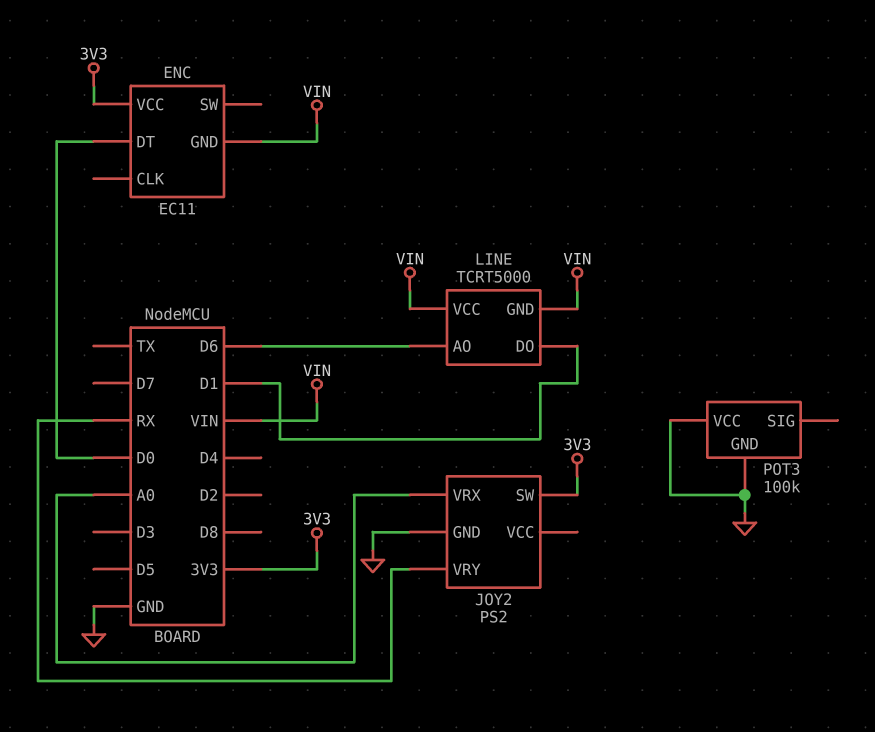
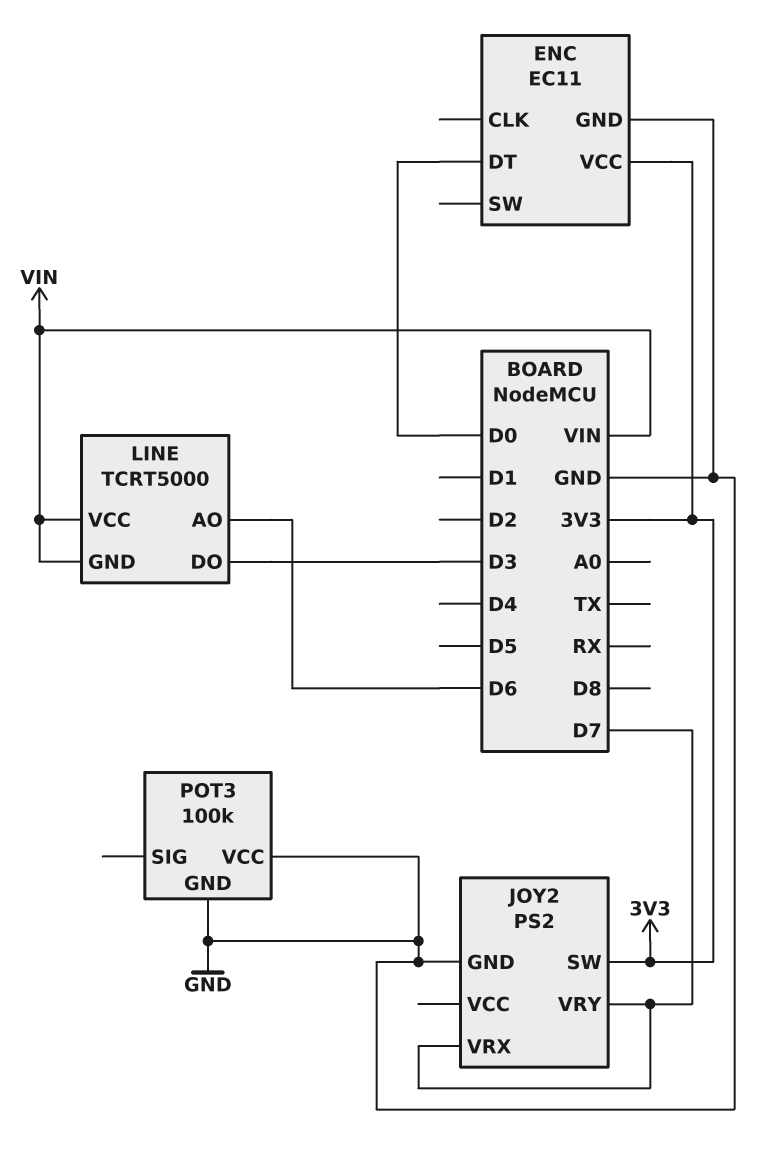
ENC pin GND: VIN -> GND
JOY2 pin VRX: A0 -> D7
JOY2 pin VRY: RX -> D7
LINE pin DO: D1 -> D3

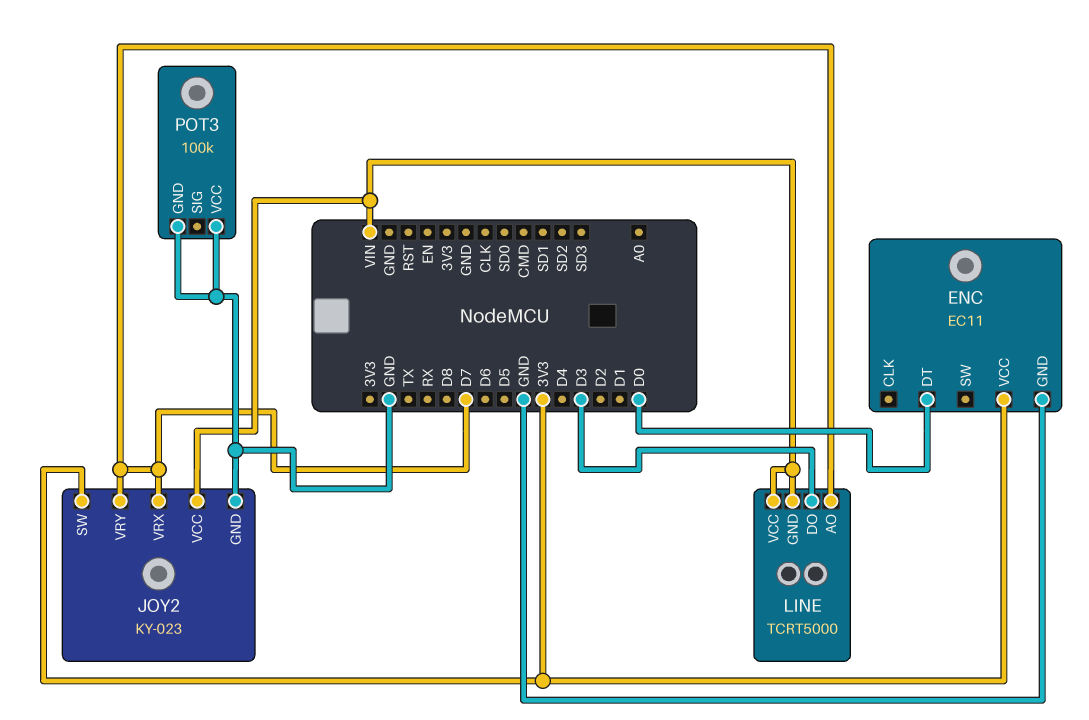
JOY2: PS2 -> KY-023
JOY2 pin VCC: none -> VIN
LINE pin AO: D6 -> D7

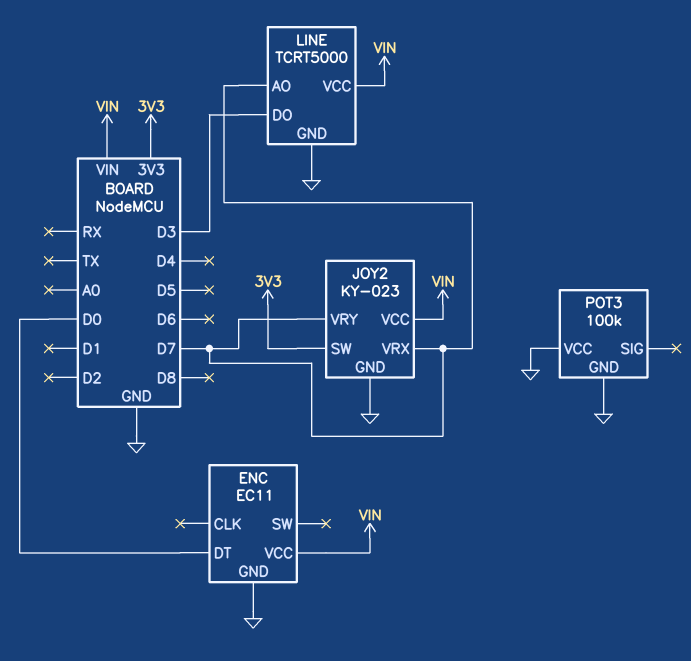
ENC pin VCC: 3V3 -> VIN
LINE pin GND: VIN -> GND

